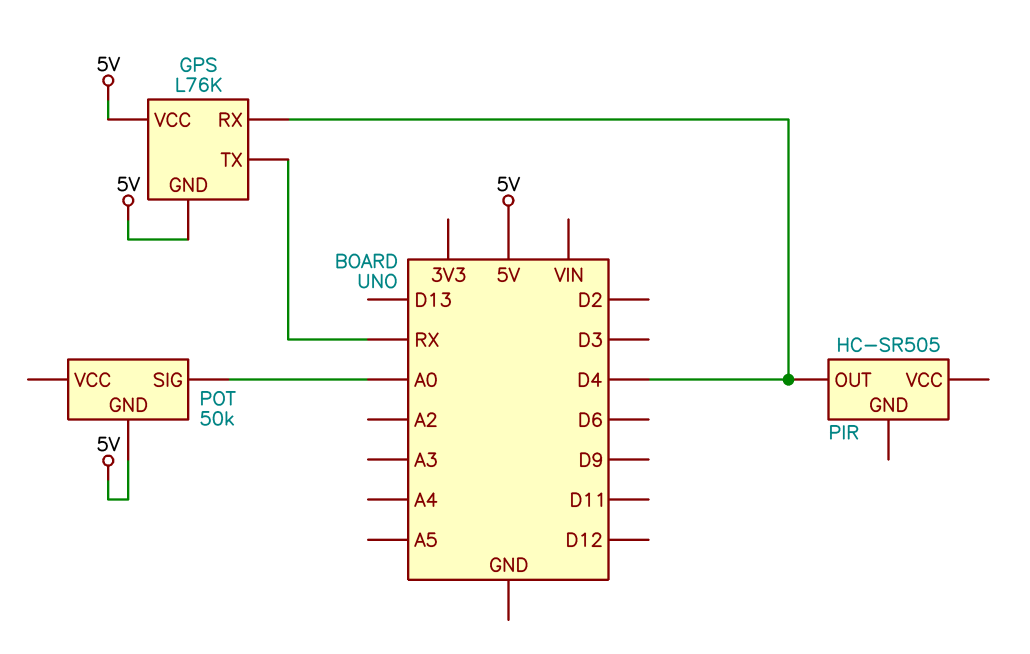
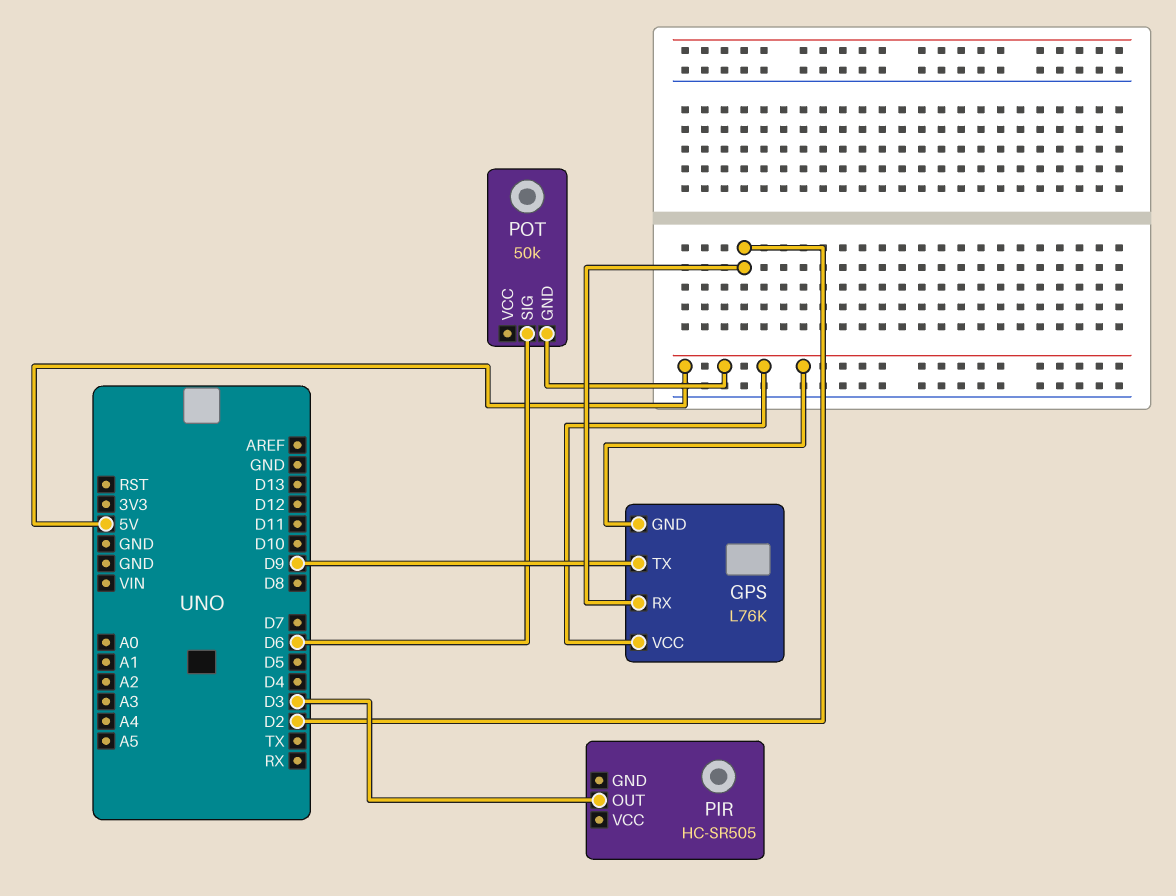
GPS pin RX: D4 -> D2
GPS pin TX: RX -> D9
PIR pin OUT: D4 -> D3
POT pin SIG: A0 -> D6

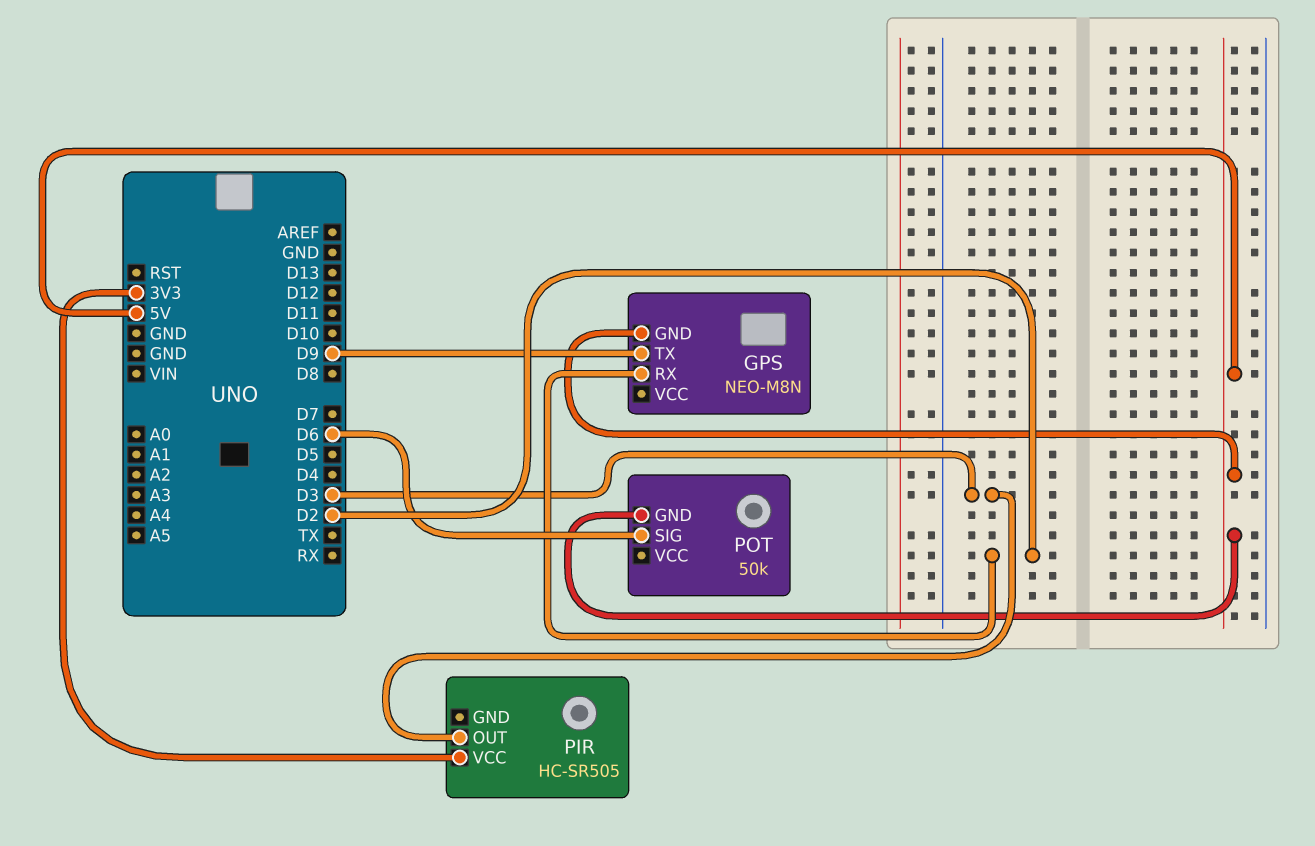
GPS: L76K -> NEO-M8N
GPS pin VCC: 5V -> none
PIR pin VCC: none -> 3V3

